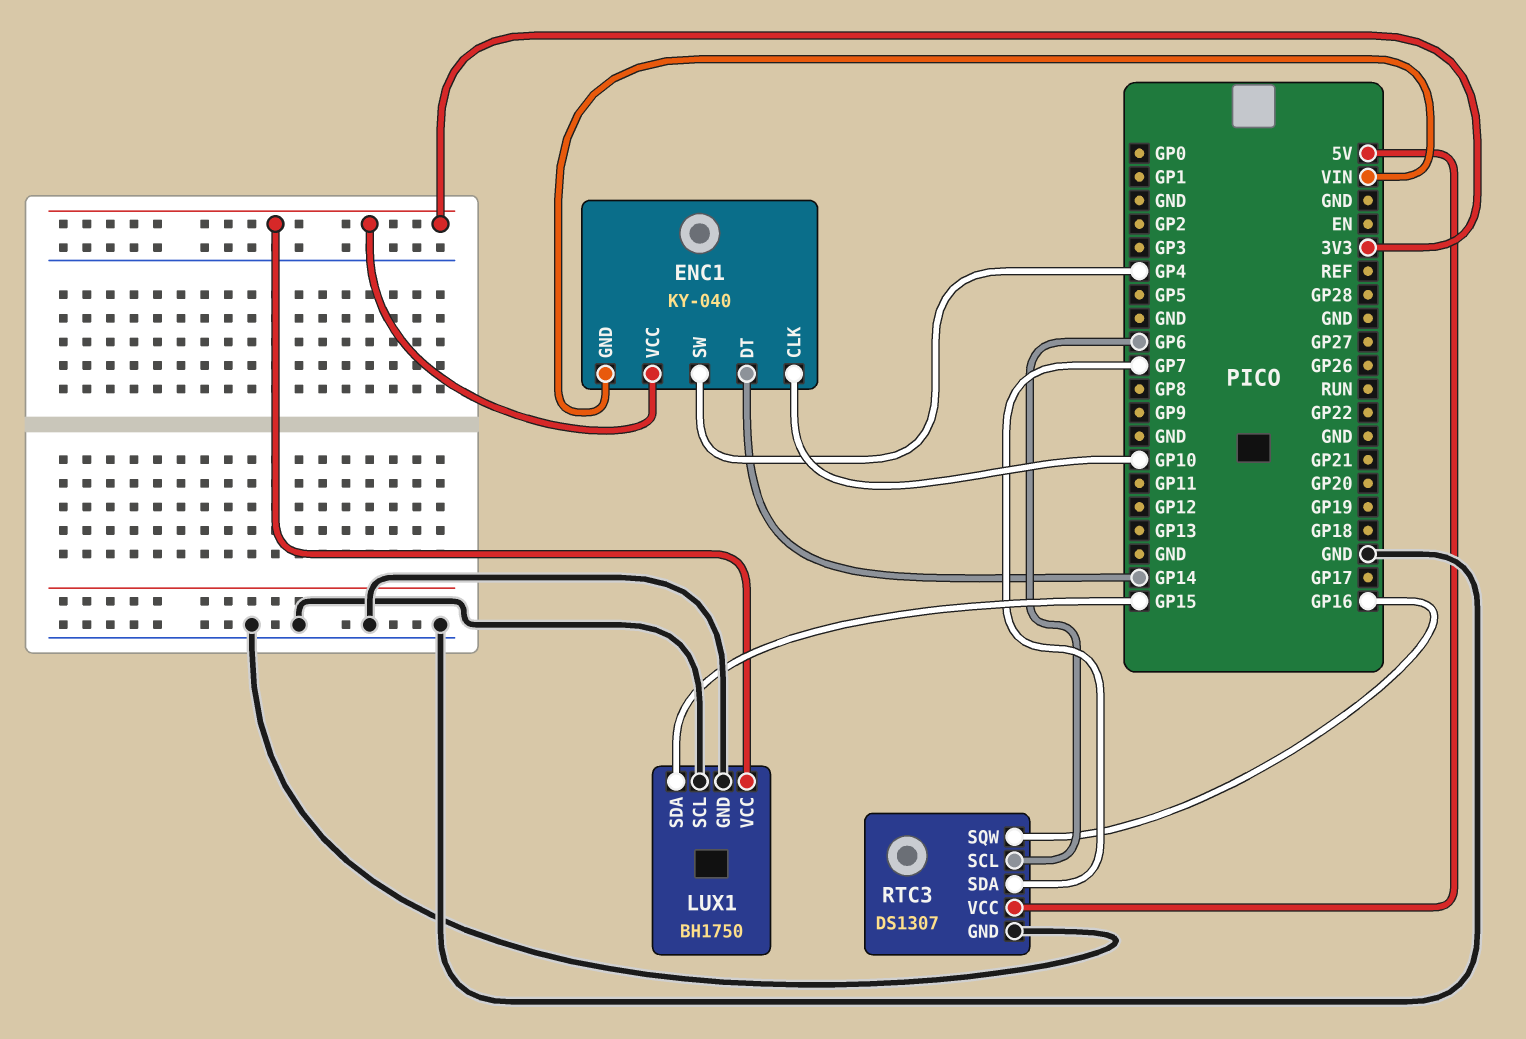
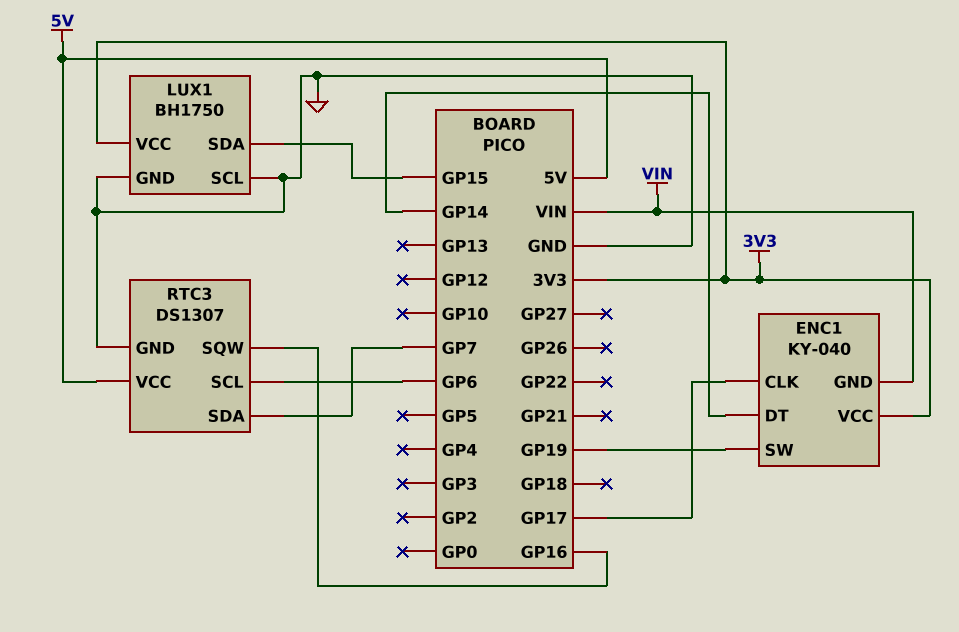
ENC1 pin CLK: GP10 -> GP17
ENC1 pin SW: GP4 -> GP19

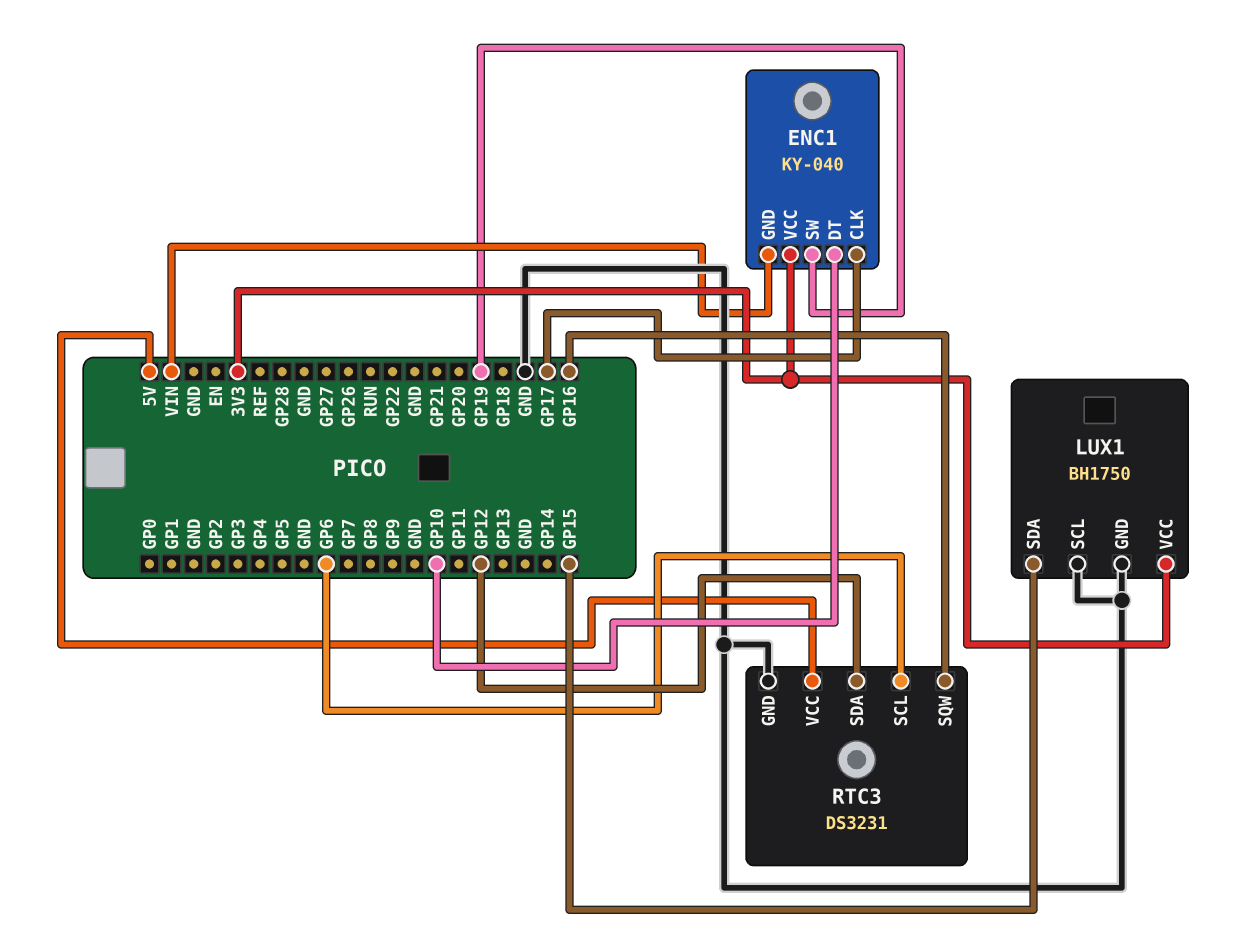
ENC1 pin DT: GP14 -> GP10
RTC3: DS1307 -> DS3231
RTC3 pin SDA: GP7 -> GP12

